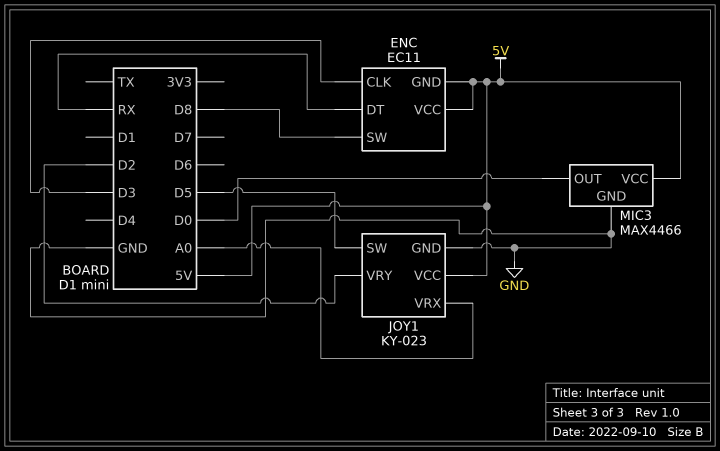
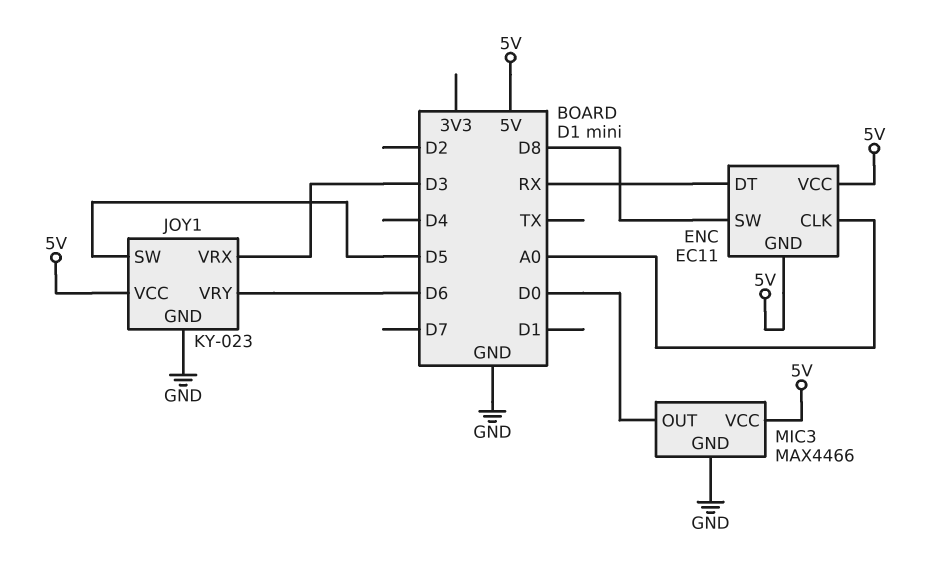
ENC pin CLK: D3 -> A0
JOY1 pin VRX: A0 -> D3
JOY1 pin VRY: D2 -> D6

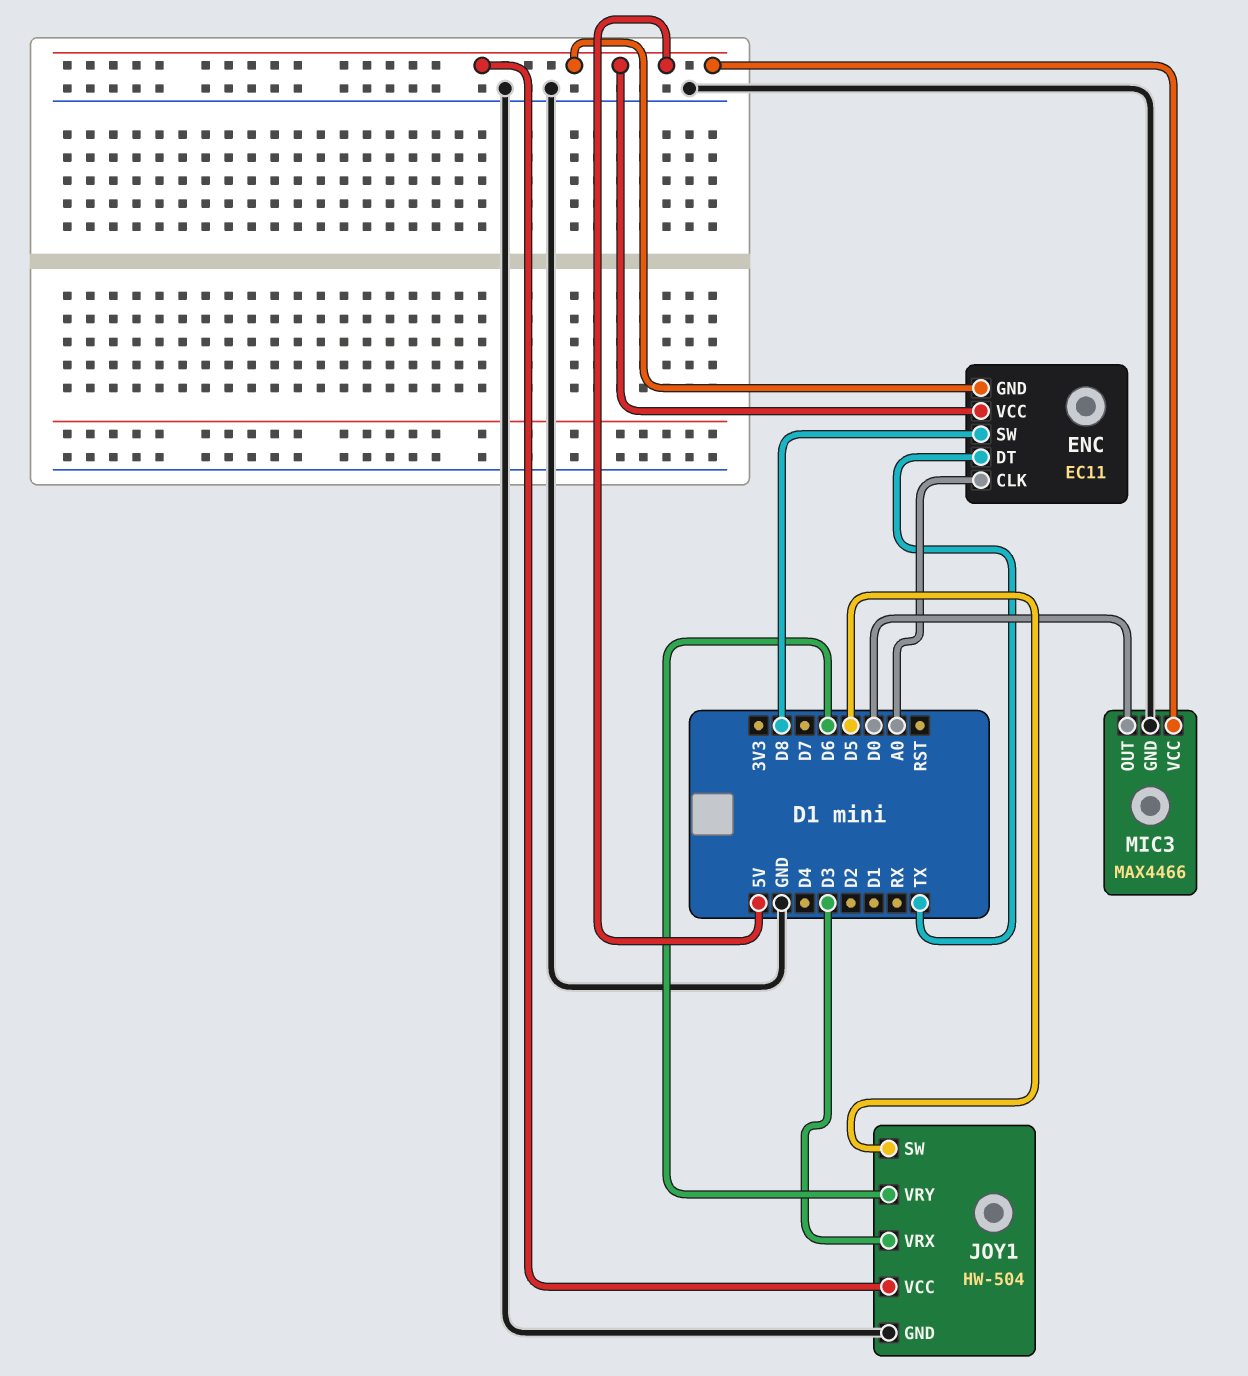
ENC pin DT: RX -> TX
JOY1: KY-023 -> HW-504

